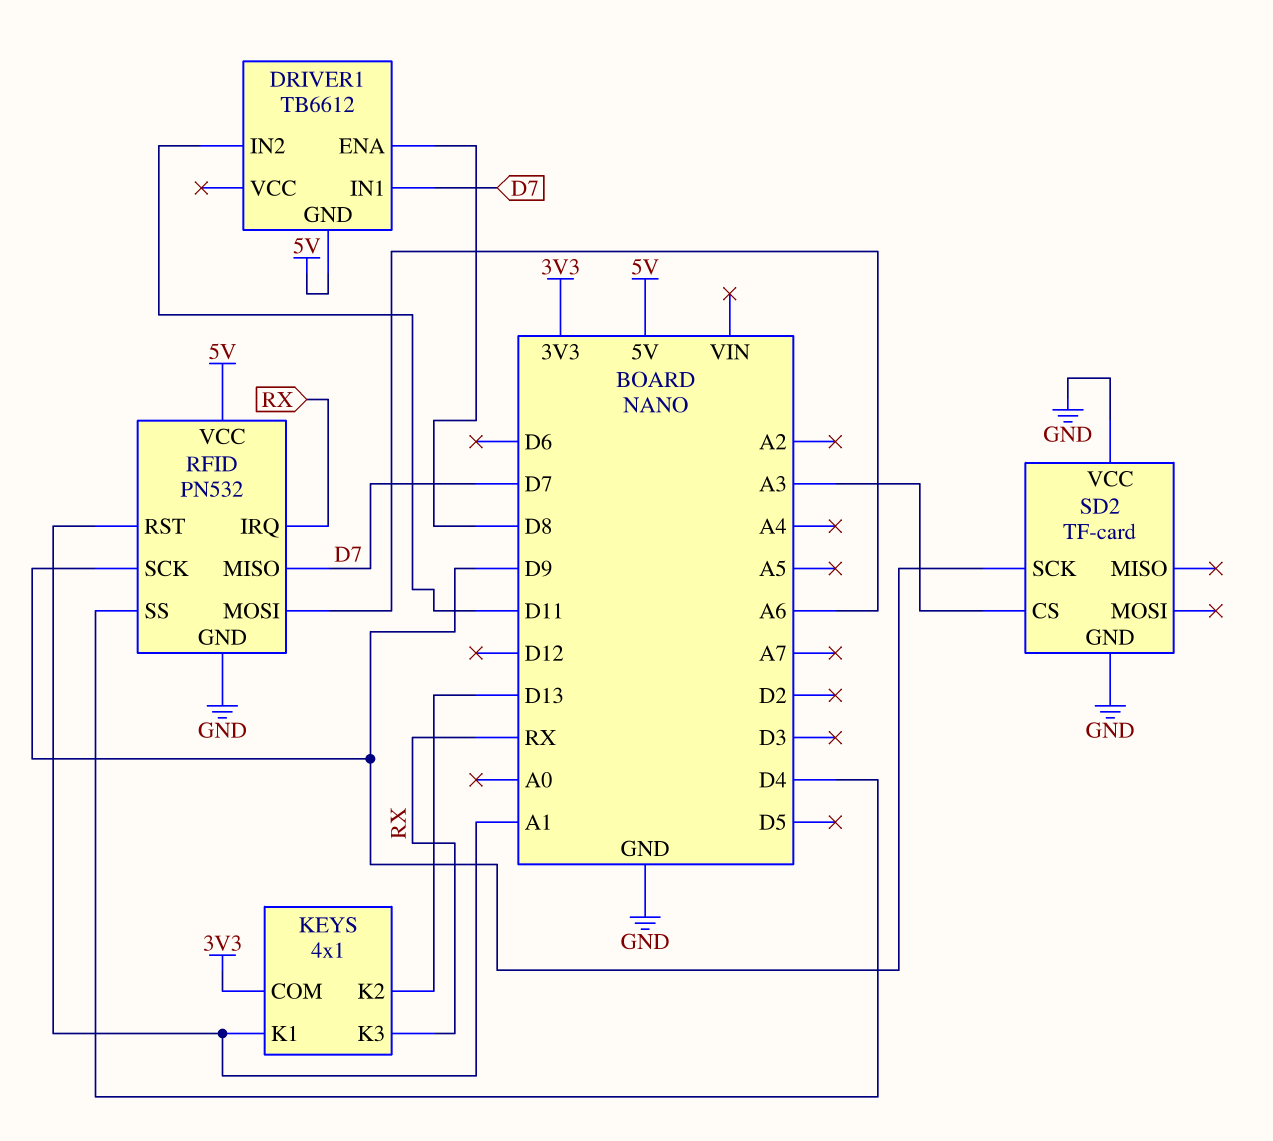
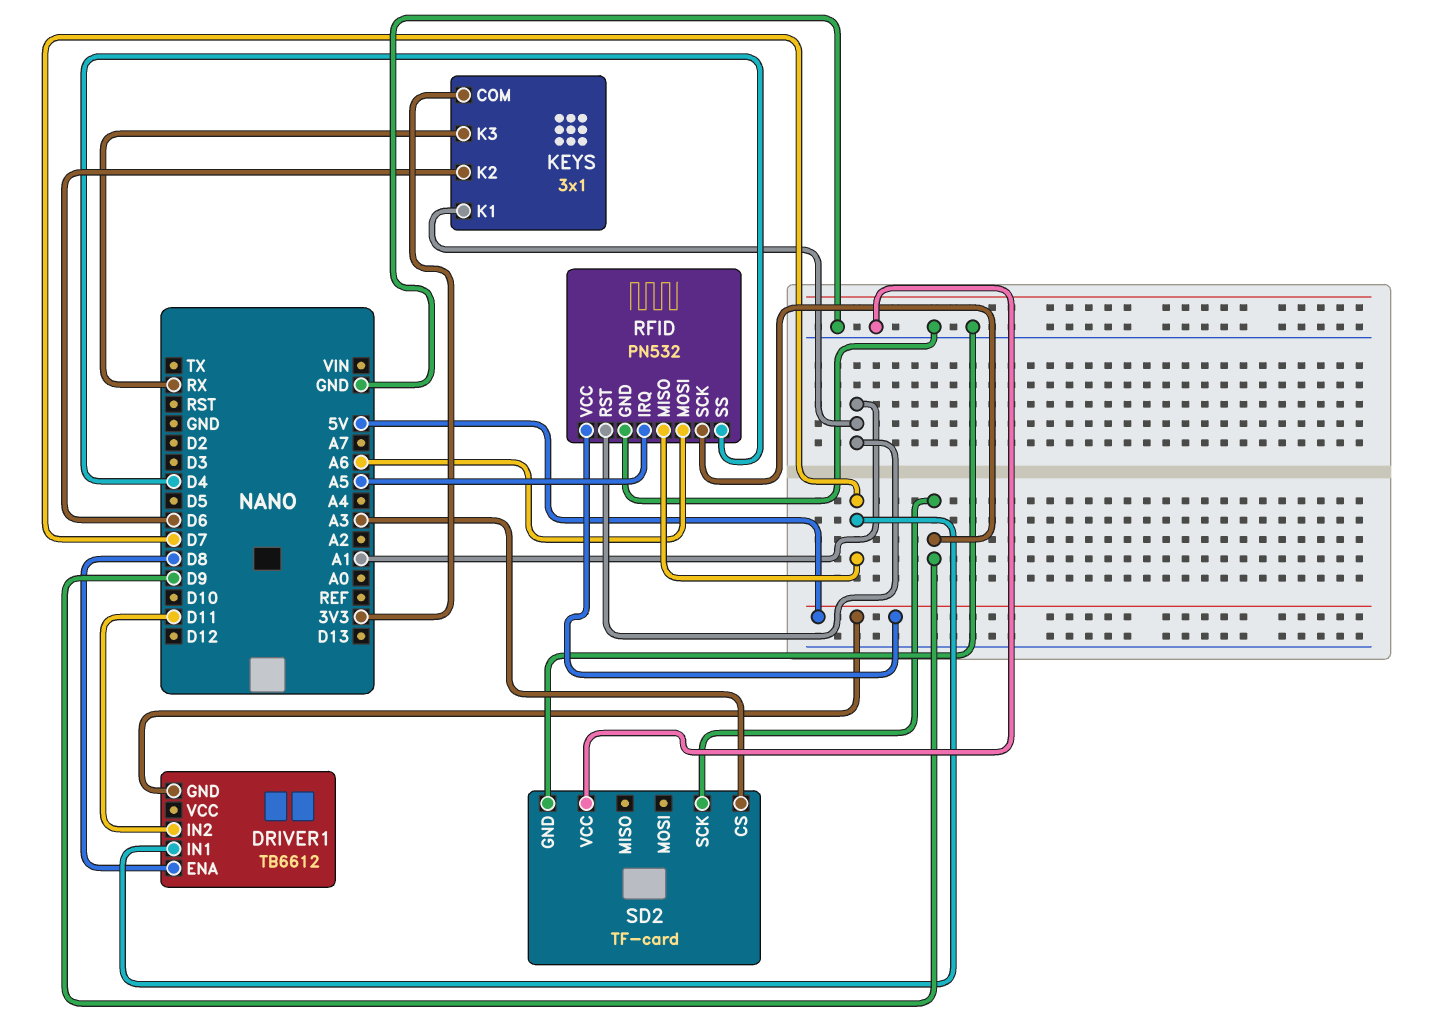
KEYS: 4x1 -> 3x1
KEYS pin K2: D13 -> D6
RFID pin IRQ: RX -> A5

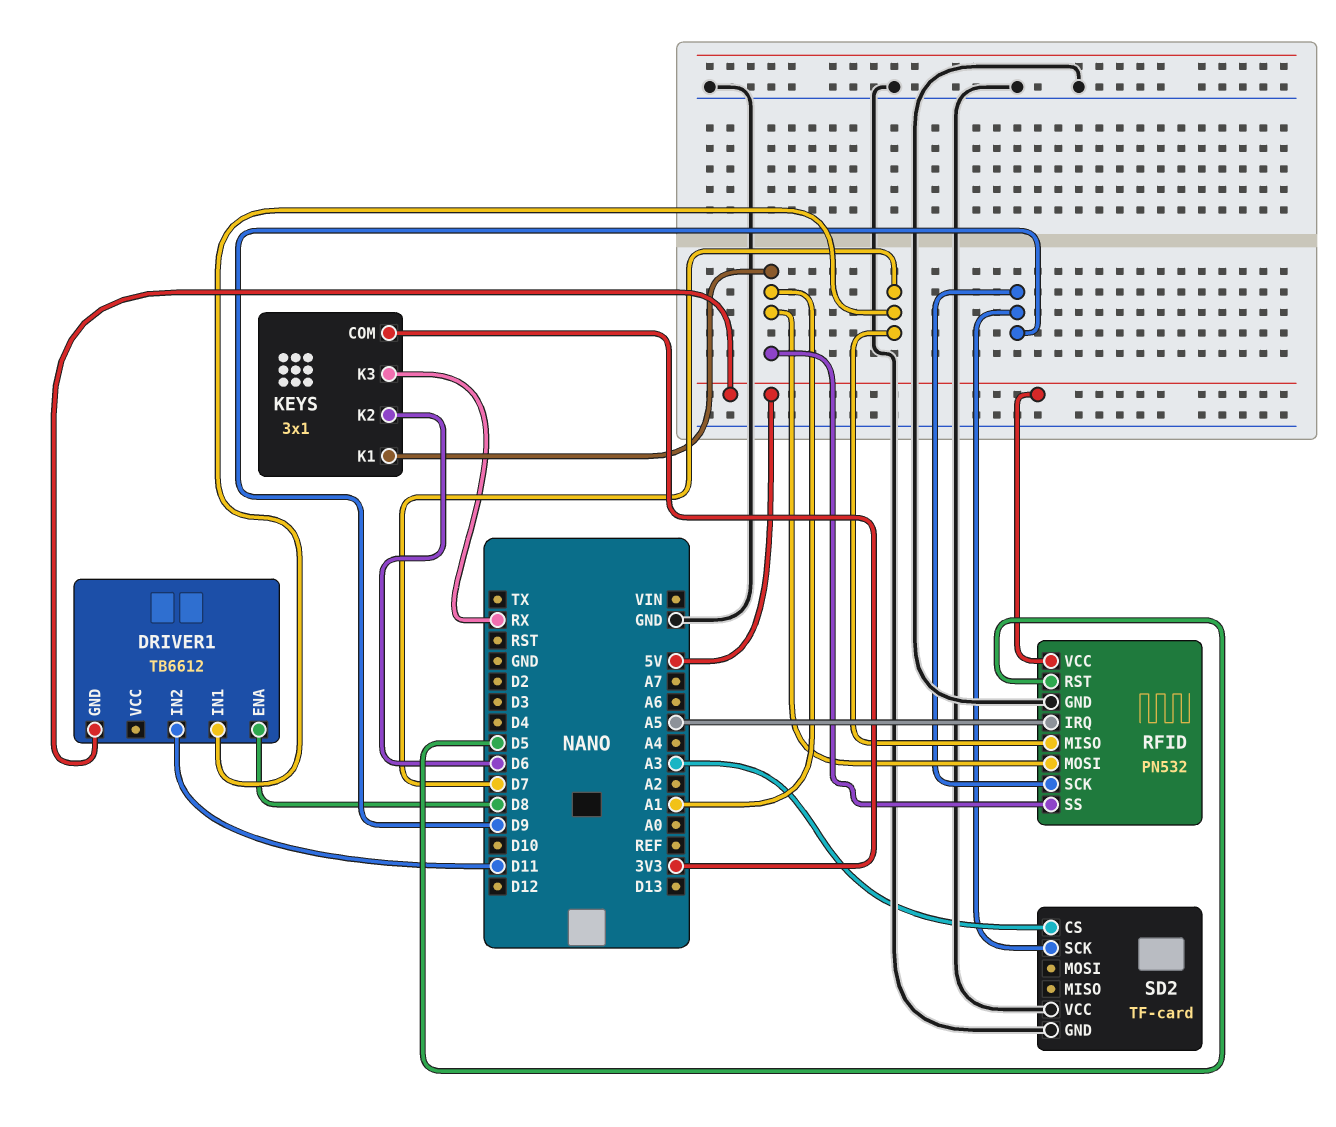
RFID pin MOSI: A6 -> A1
RFID pin RST: A1 -> D5
RFID pin SS: D4 -> A1

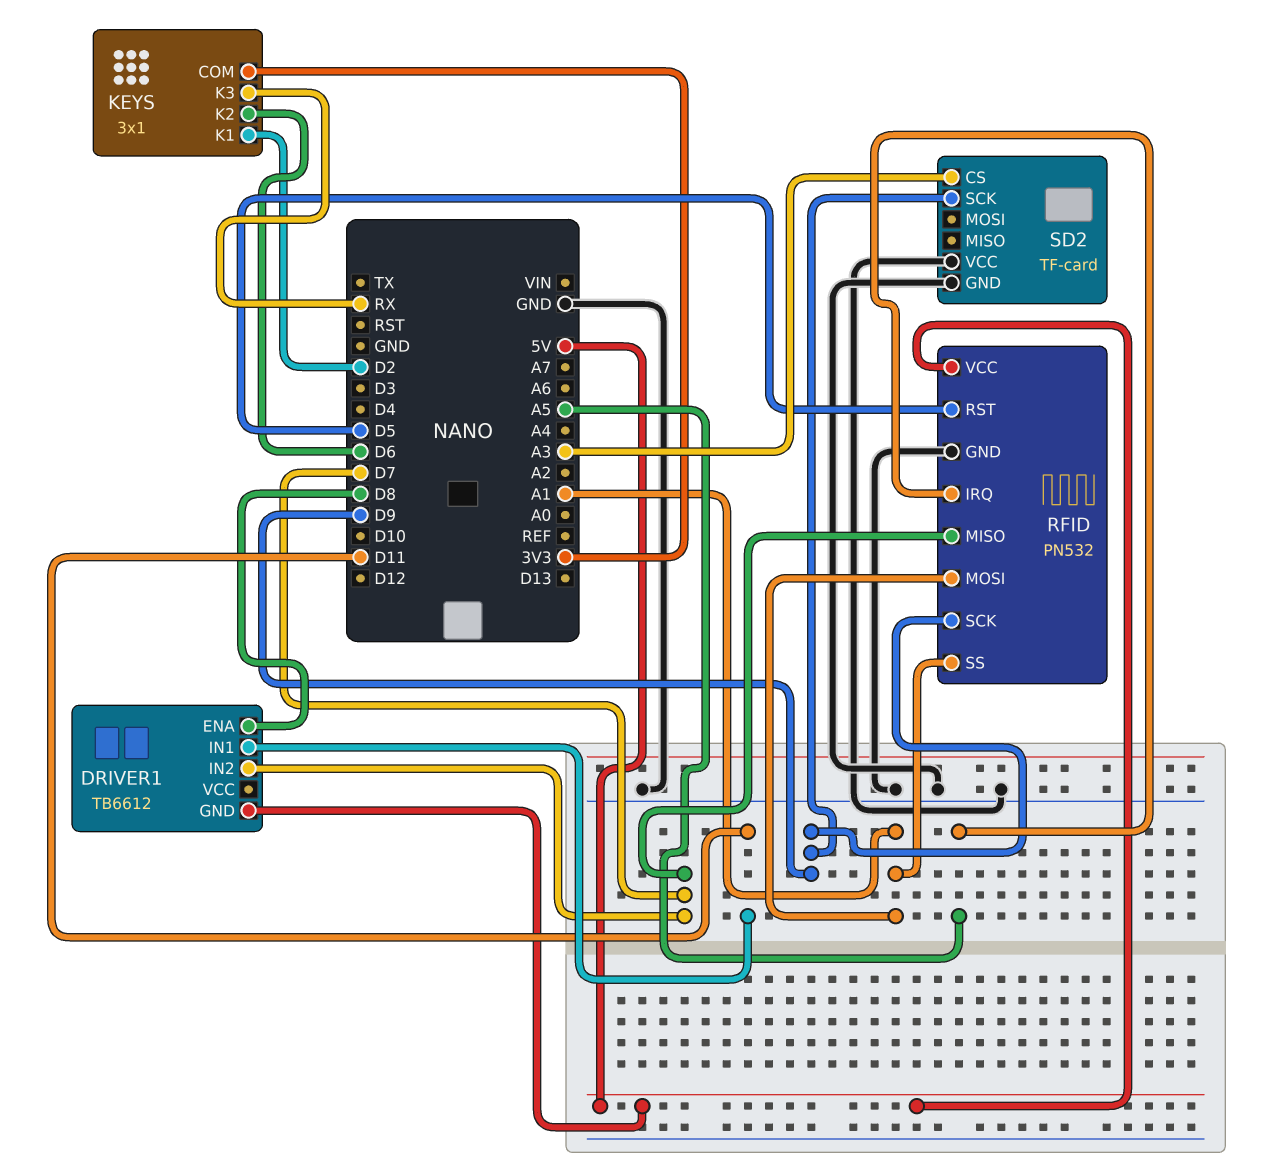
DRIVER1 pin IN1: D7 -> D11
DRIVER1 pin IN2: D11 -> D7
KEYS pin K1: A1 -> D2

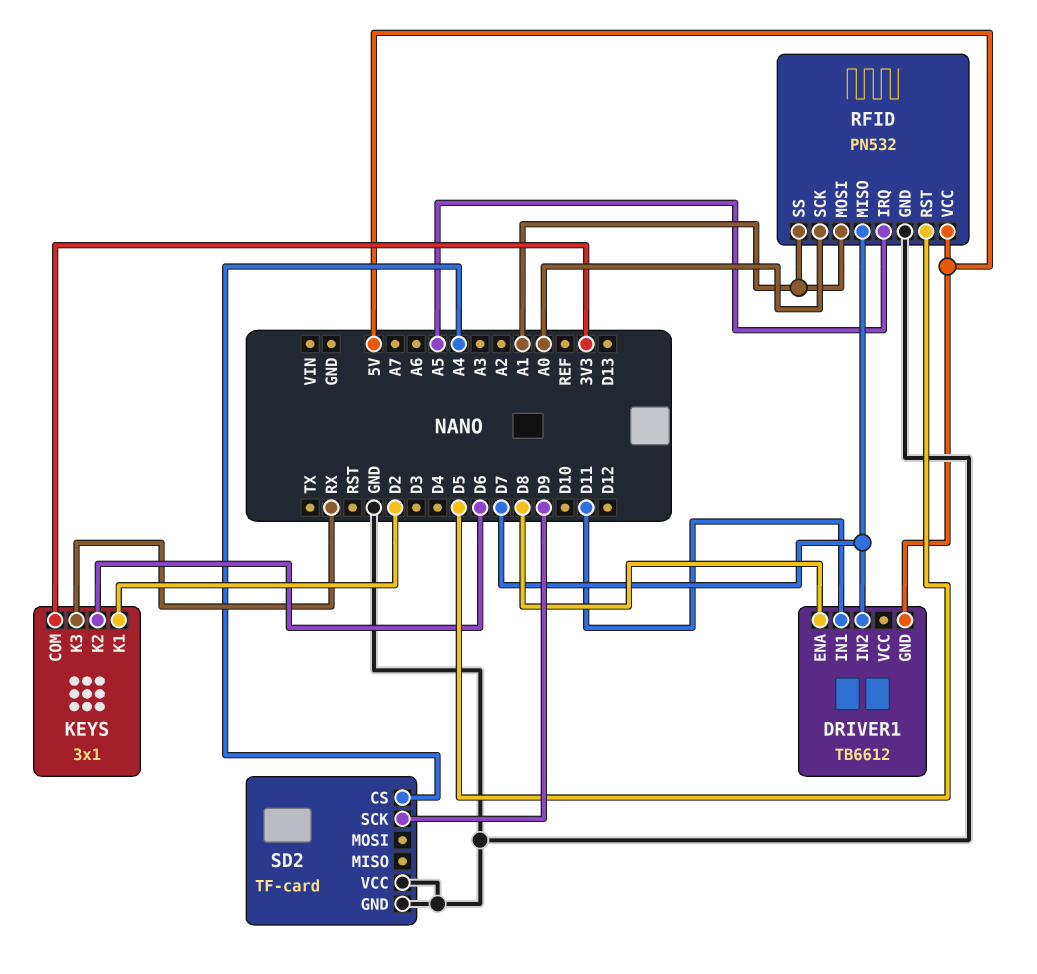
RFID pin SCK: D9 -> A0
SD2 pin CS: A3 -> A4

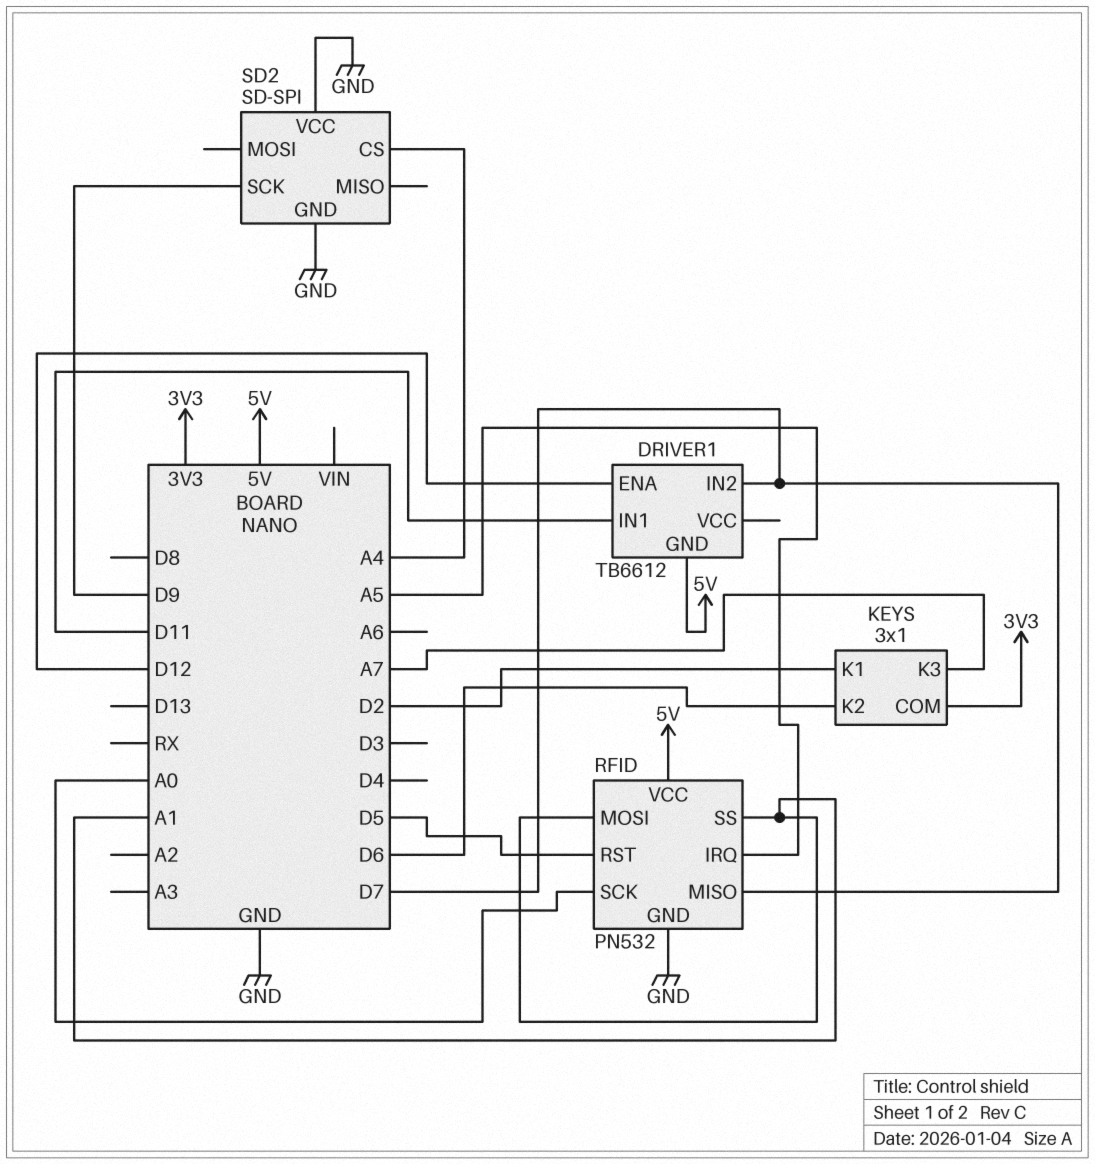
DRIVER1 pin ENA: D8 -> D12
KEYS pin K3: RX -> A7
SD2: TF-card -> SD-SPI

